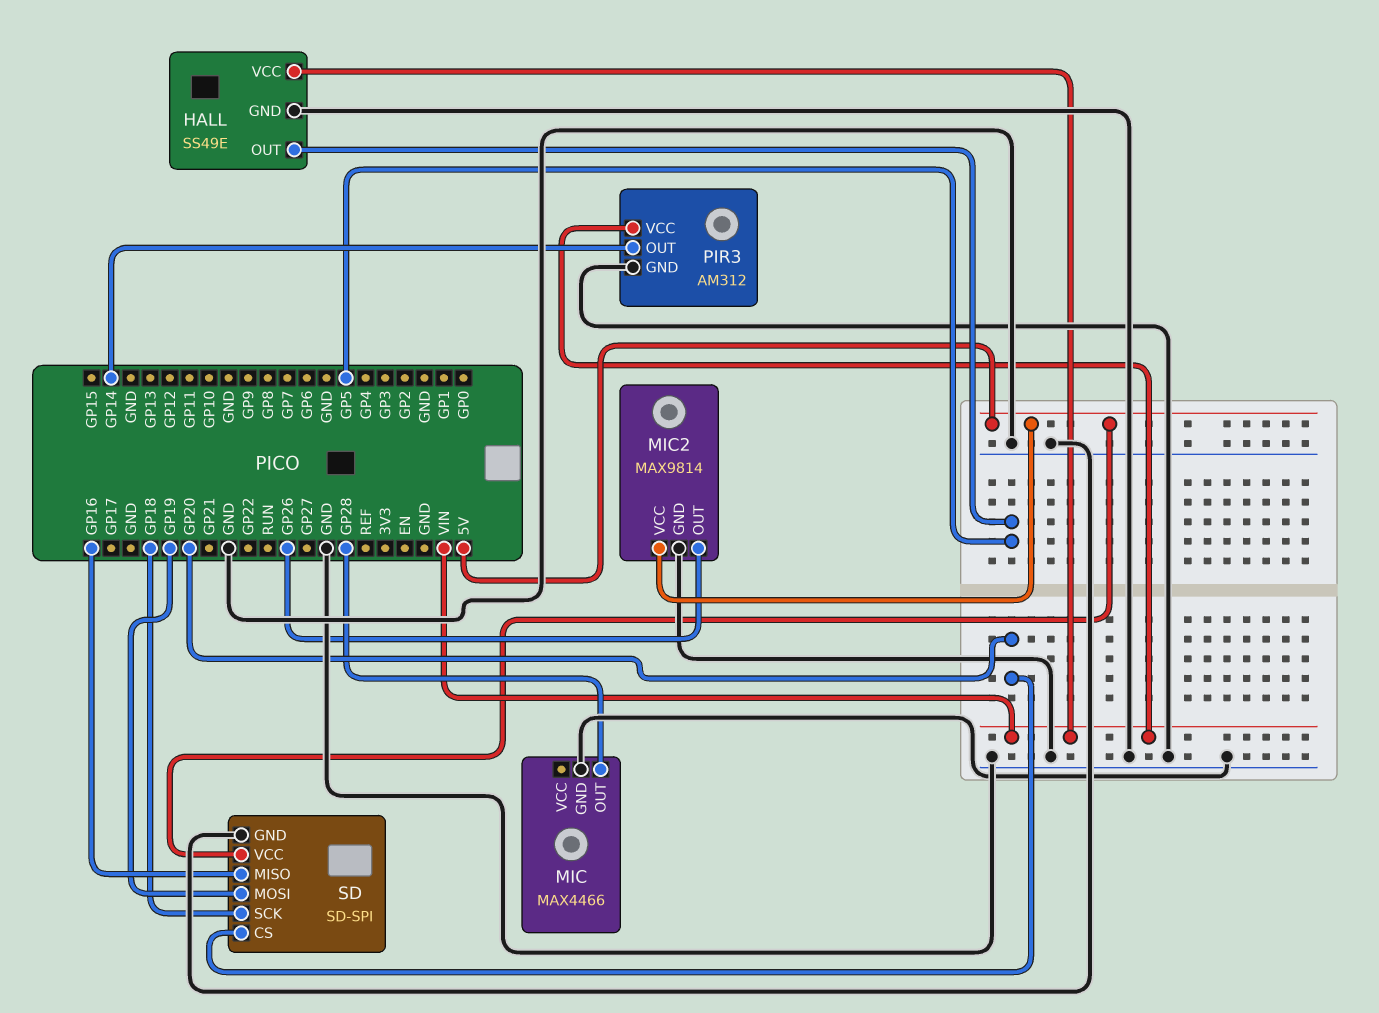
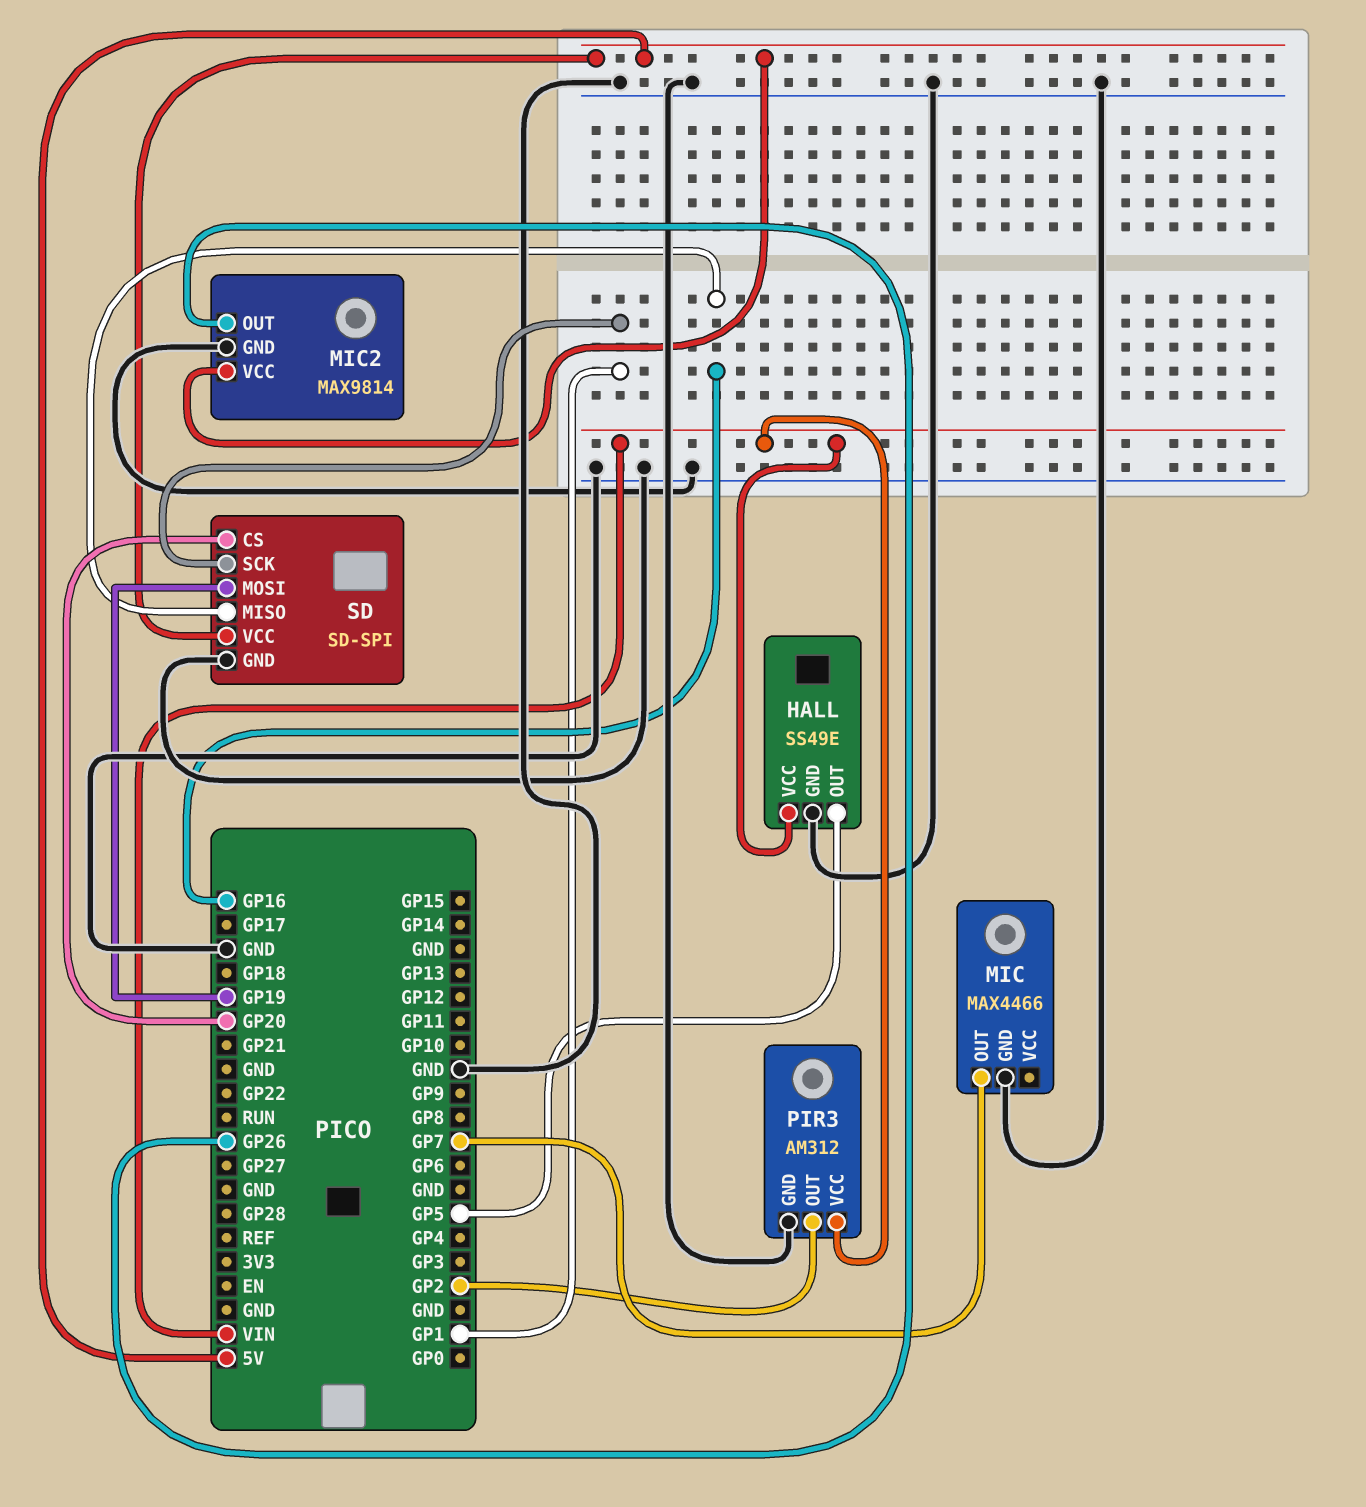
MIC pin OUT: GP28 -> GP7
PIR3 pin OUT: GP14 -> GP2
SD pin SCK: GP18 -> GP1

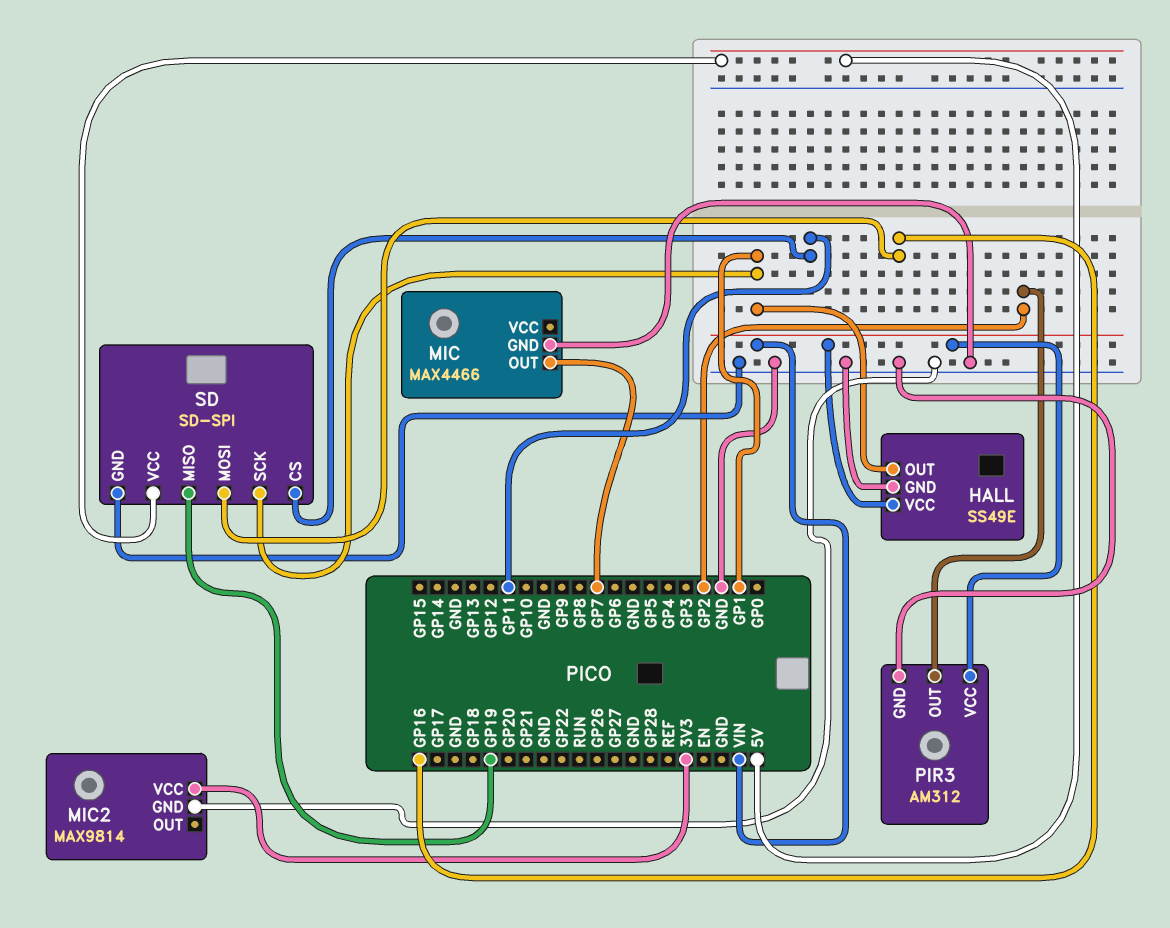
HALL pin OUT: GP5 -> GP1
MIC2 pin OUT: GP26 -> none
MIC2 pin VCC: 5V -> 3V3
SD pin CS: GP20 -> GP11
SD pin MISO: GP16 -> GP19
SD pin MOSI: GP19 -> GP16

